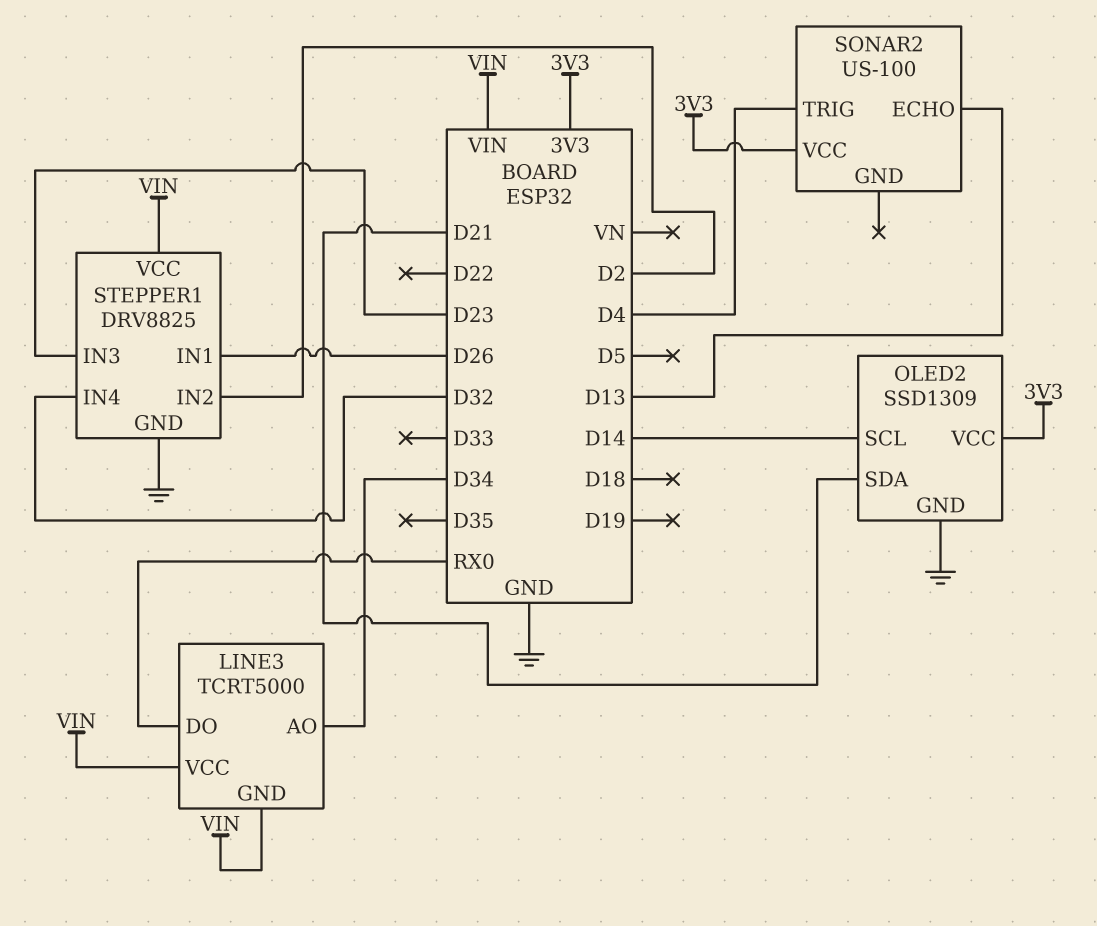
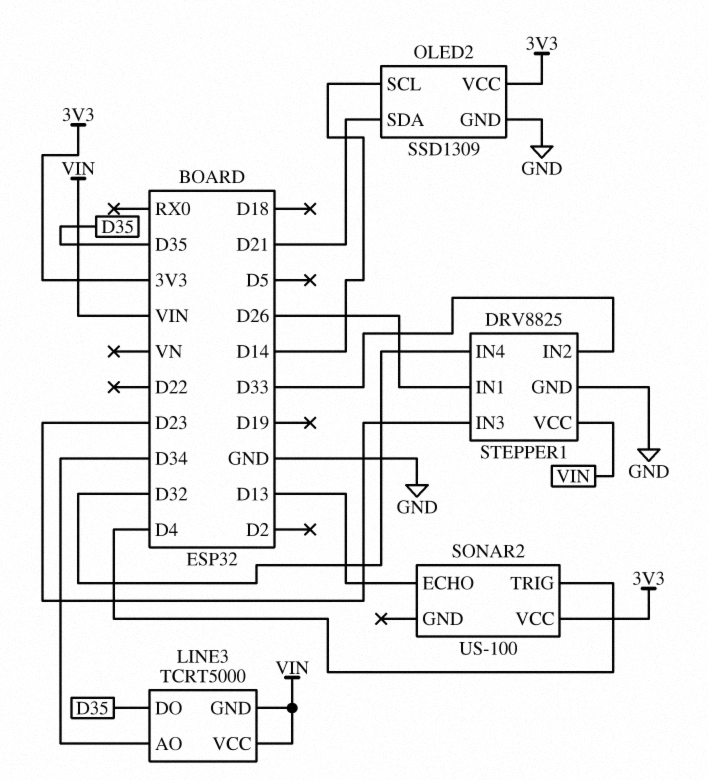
LINE3 pin DO: RX0 -> D35
STEPPER1 pin IN2: D2 -> D33

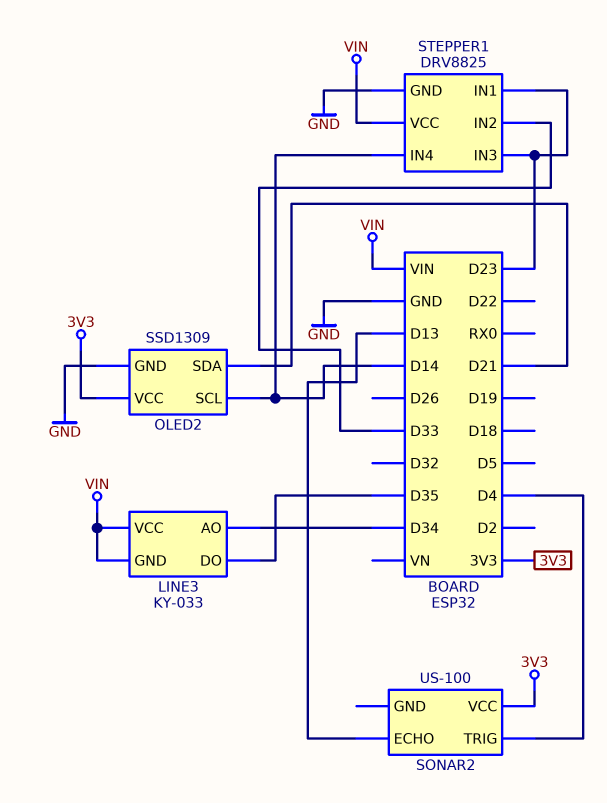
LINE3: TCRT5000 -> KY-033
STEPPER1 pin IN1: D26 -> D23
STEPPER1 pin IN4: D32 -> D14

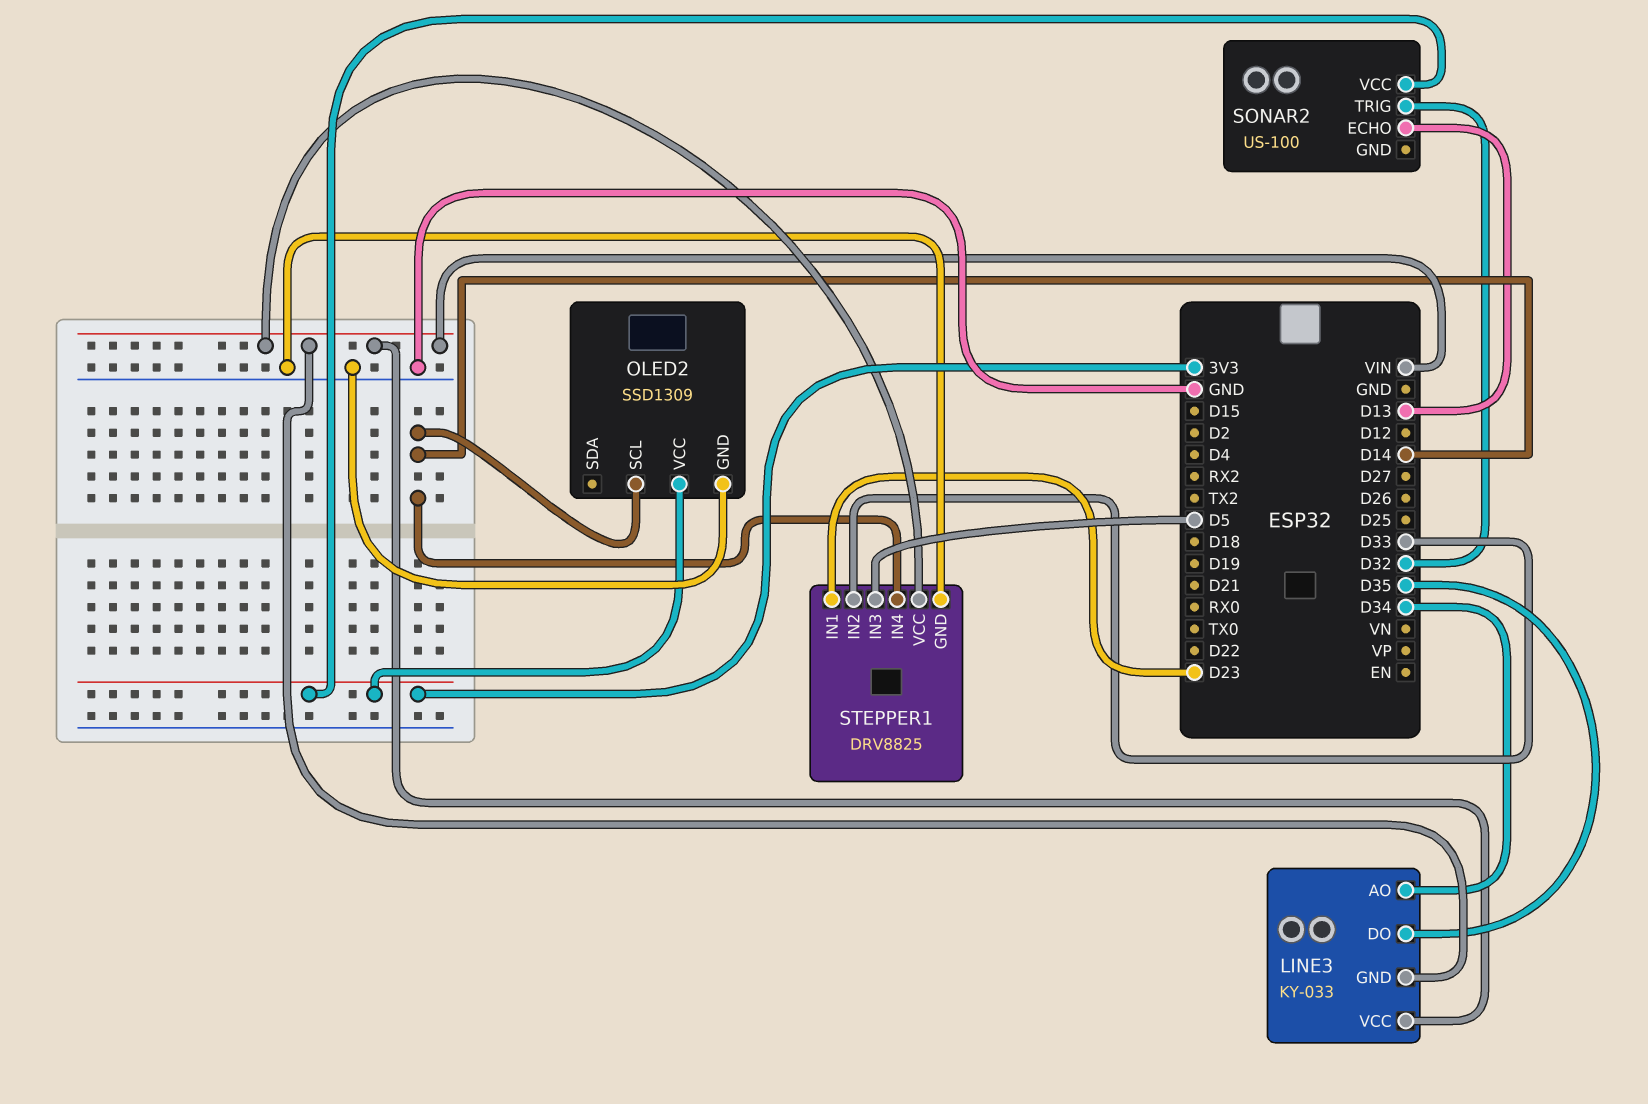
OLED2 pin SDA: D21 -> none
SONAR2 pin TRIG: D4 -> D32
STEPPER1 pin IN3: D23 -> D5

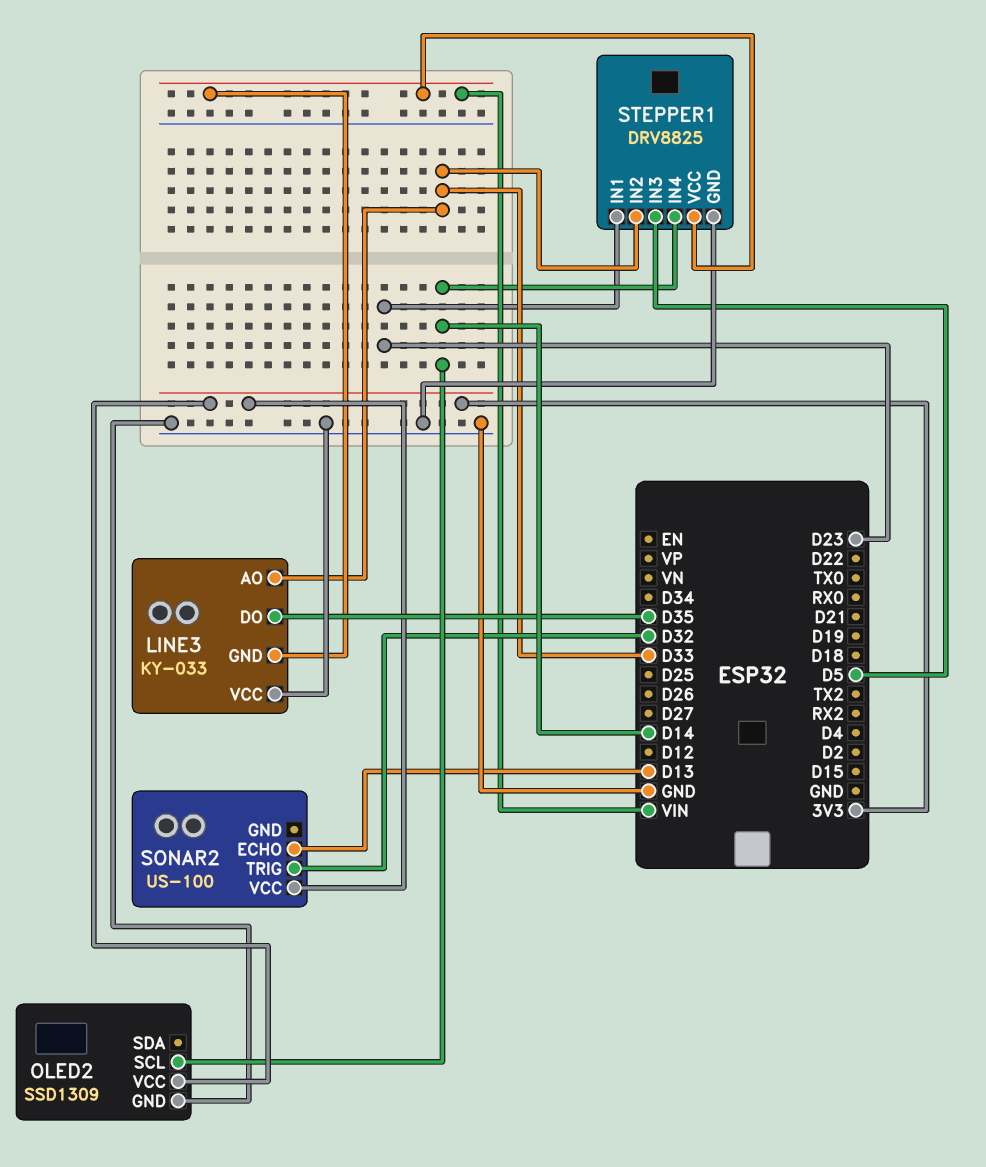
LINE3 pin AO: D34 -> D33
LINE3 pin VCC: VIN -> GND

